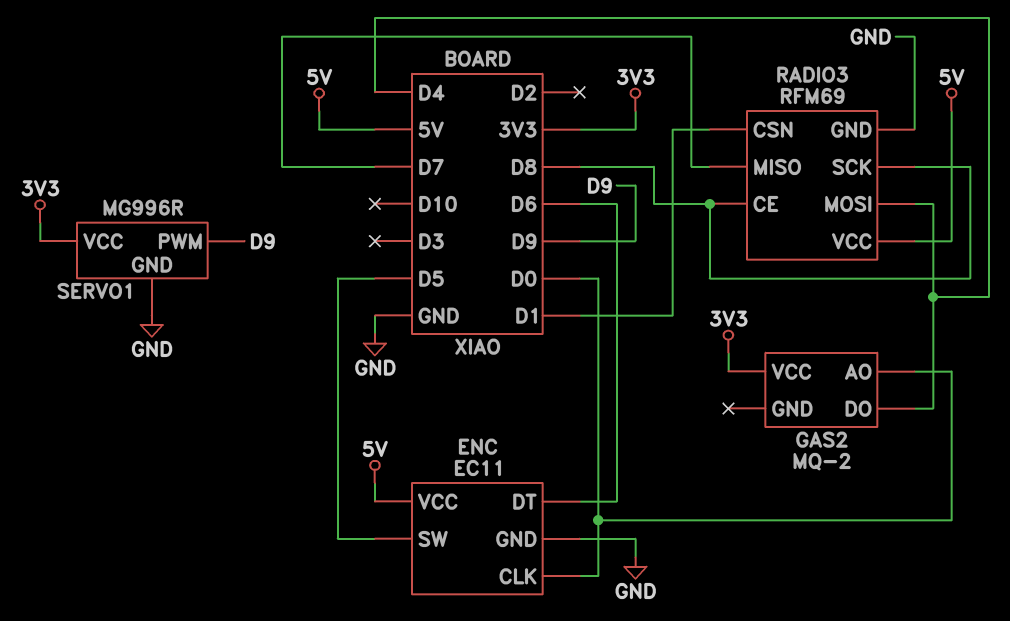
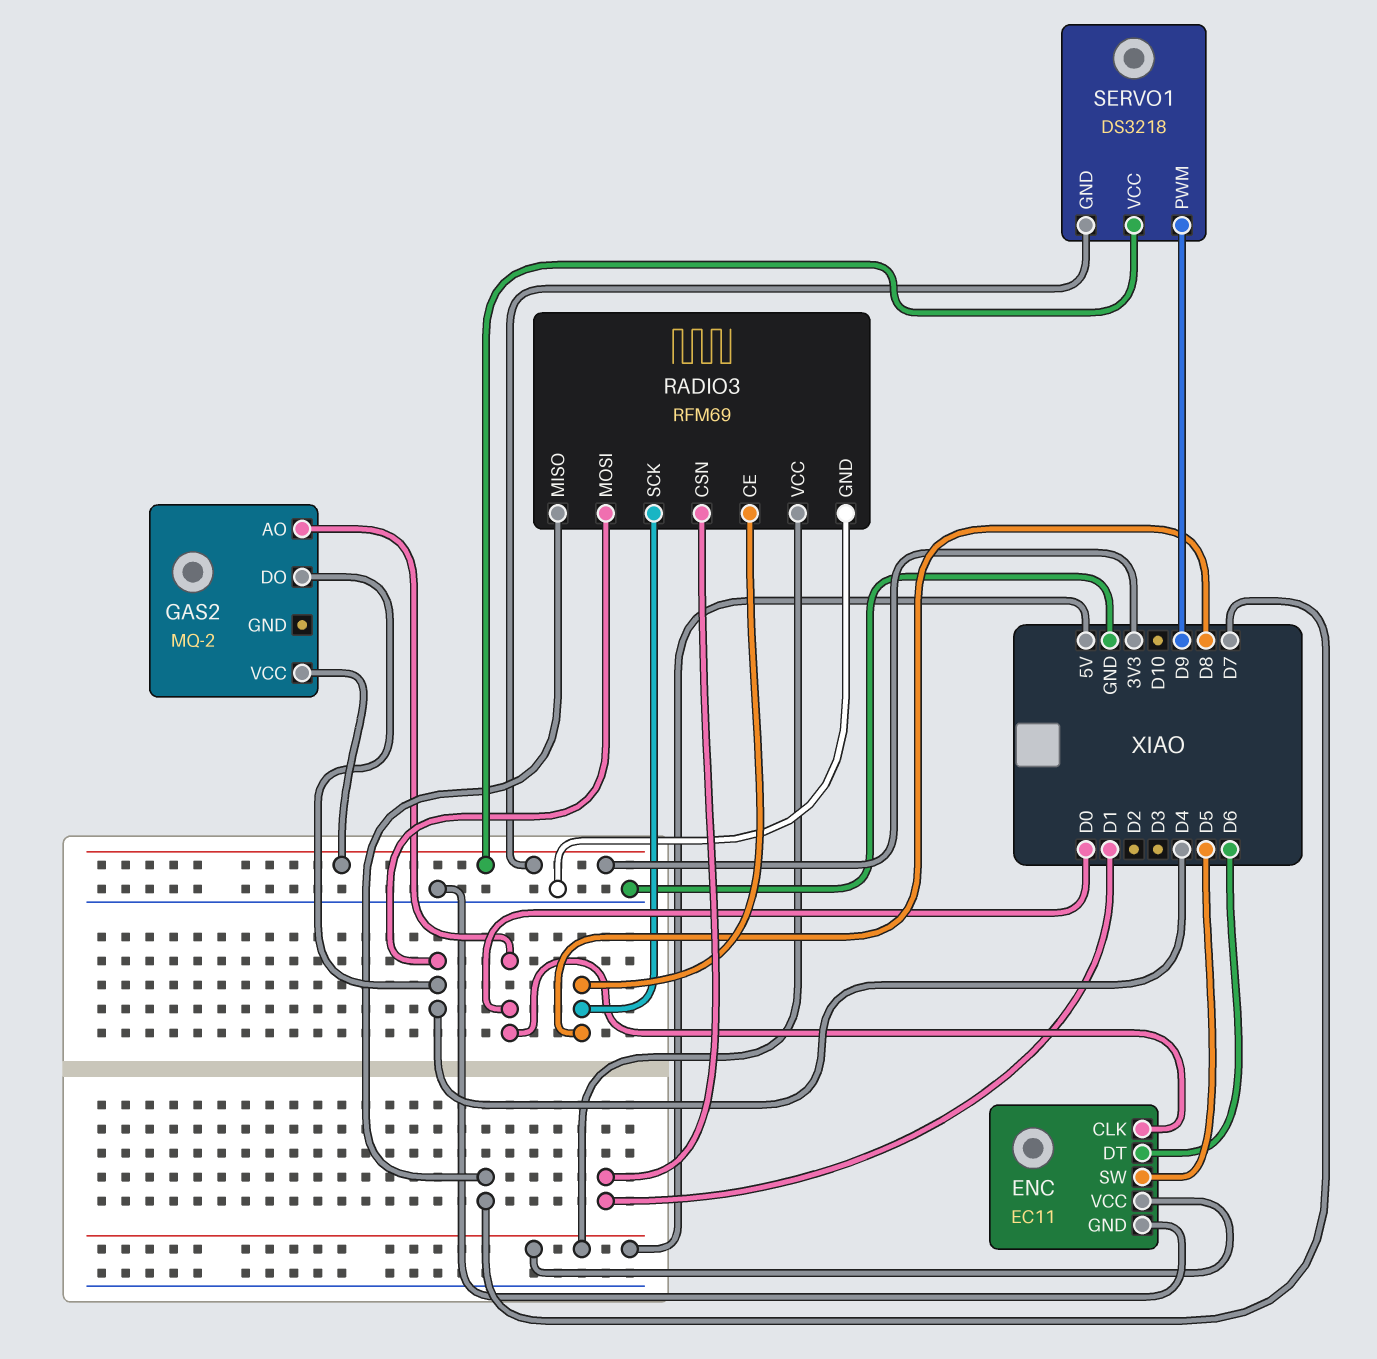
SERVO1: MG996R -> DS3218
SERVO1 pin GND: GND -> 3V3

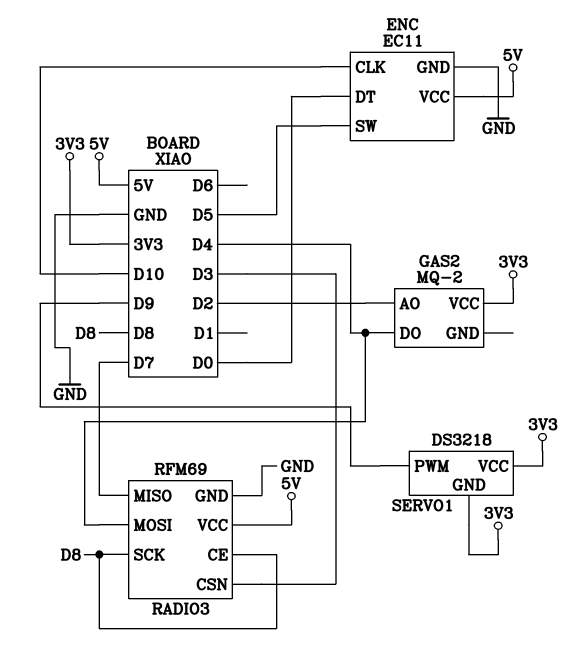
ENC pin CLK: D0 -> D10
ENC pin DT: D6 -> D0
GAS2 pin AO: D0 -> D2
RADIO3 pin CSN: D1 -> D3

